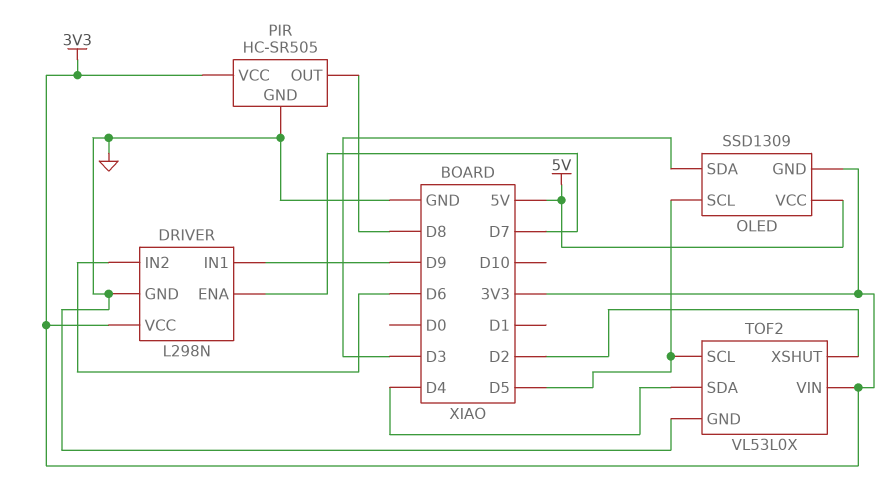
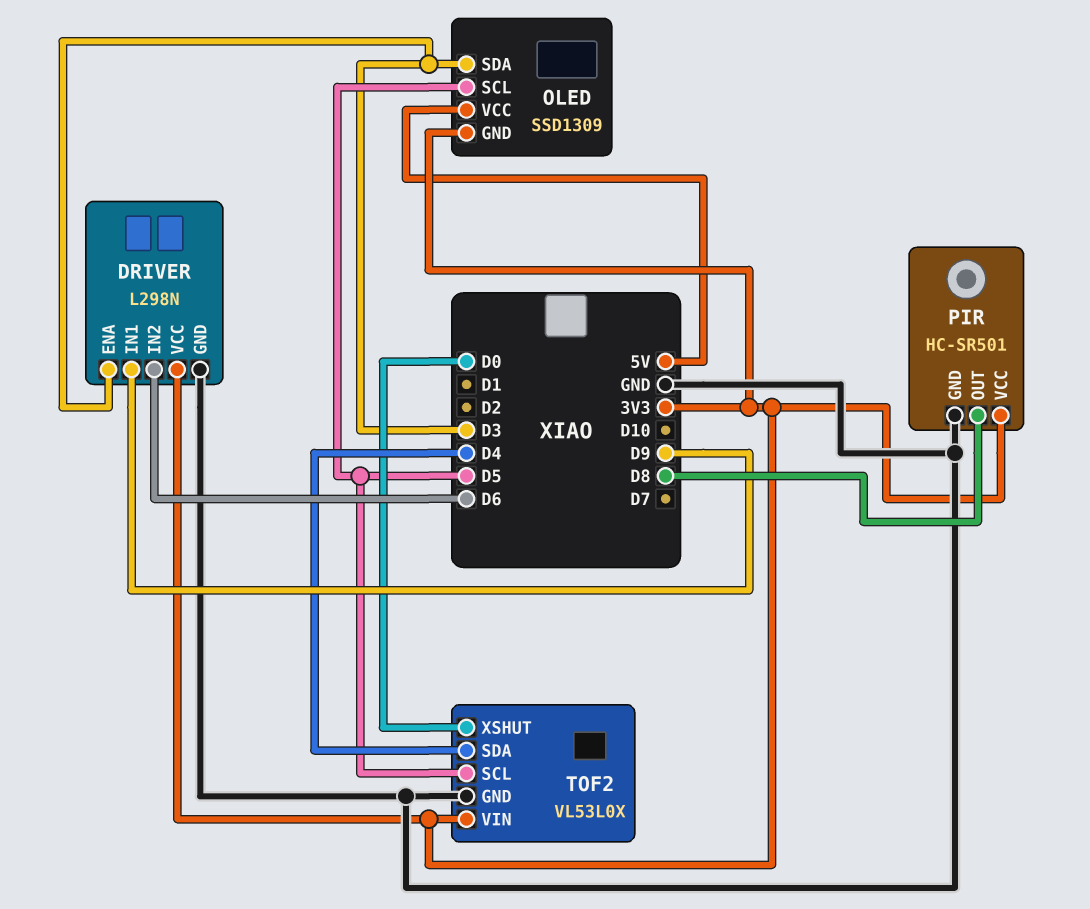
DRIVER pin ENA: D7 -> D3
PIR: HC-SR505 -> HC-SR501
TOF2 pin XSHUT: D2 -> D0

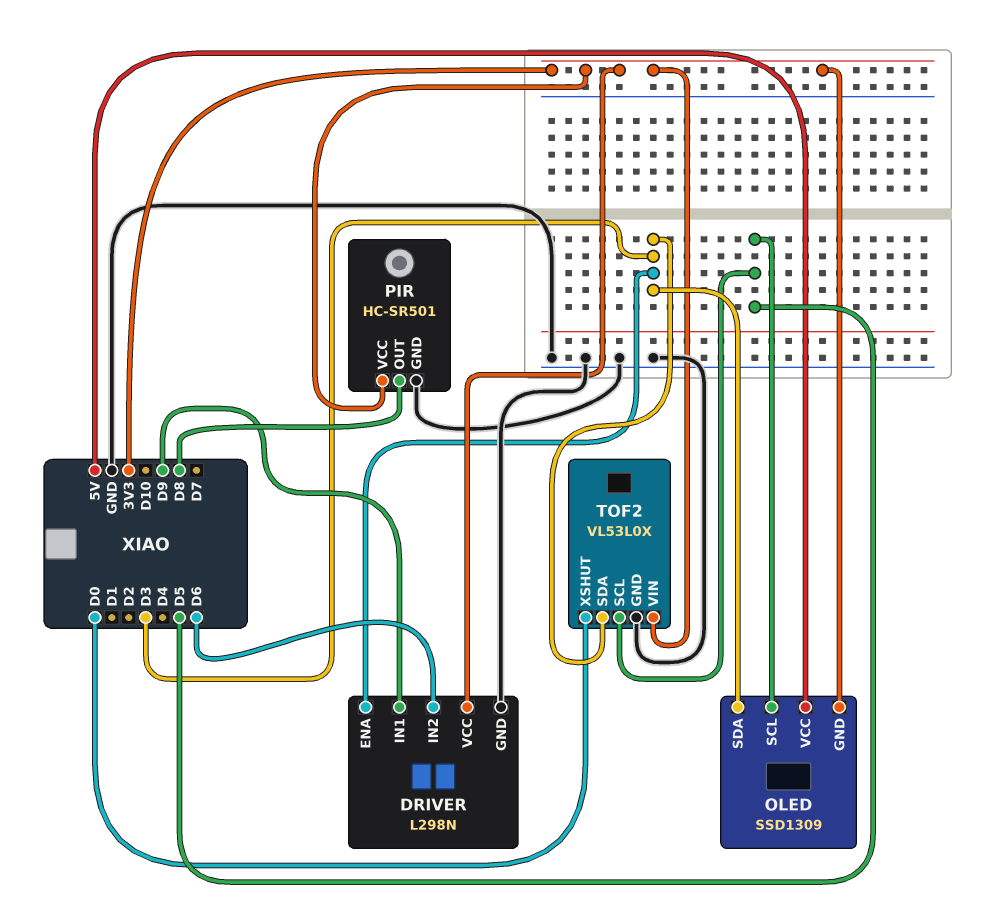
TOF2 pin SDA: D4 -> D3

